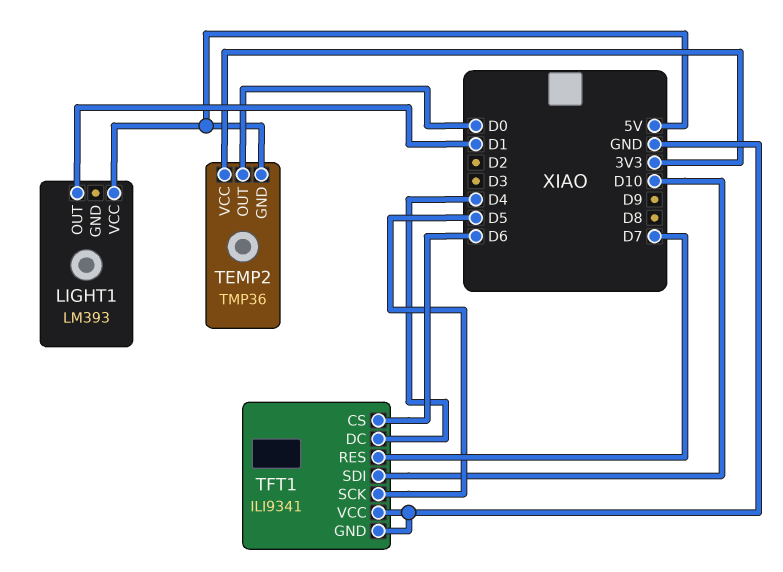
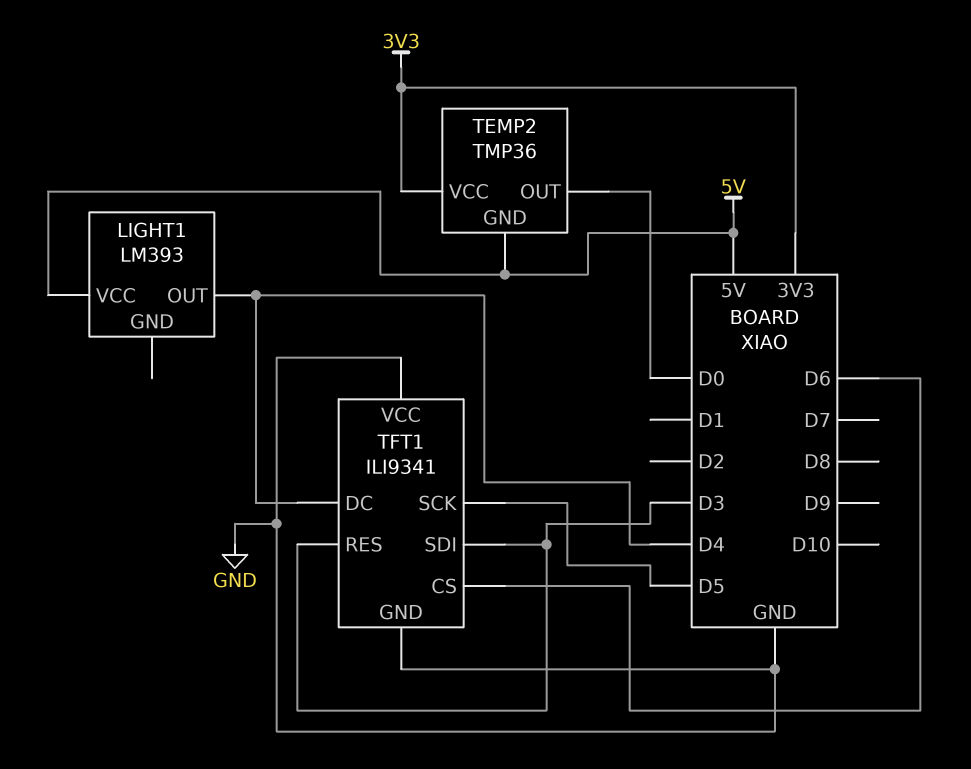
LIGHT1 pin OUT: D1 -> D4
TFT1 pin RES: D7 -> D3
TFT1 pin SDI: D10 -> D3

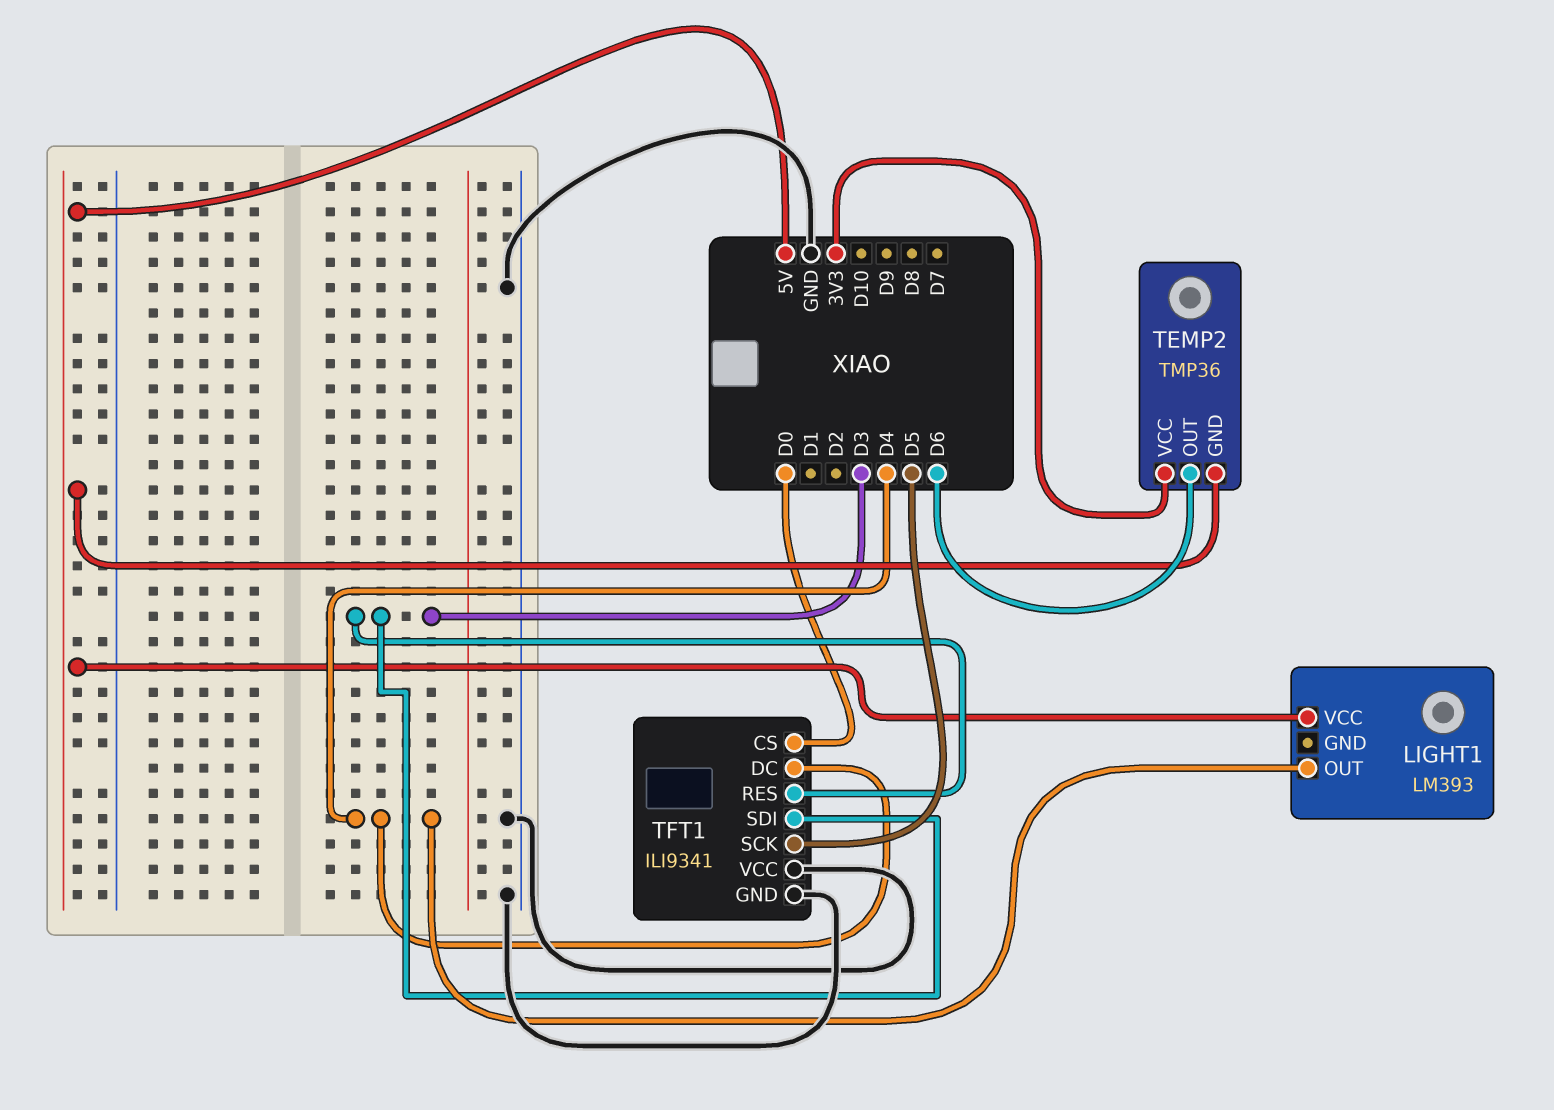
TEMP2 pin OUT: D0 -> D6
TFT1 pin CS: D6 -> D0

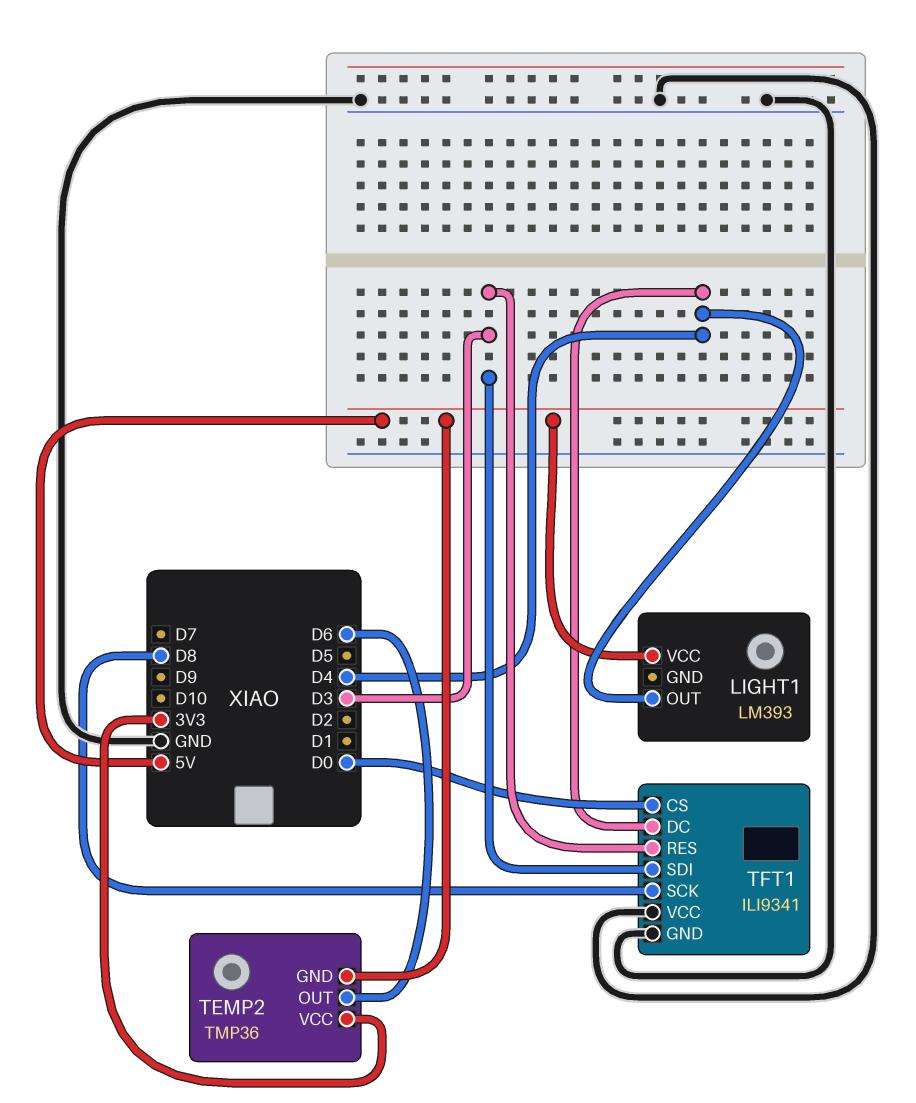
TFT1 pin SCK: D5 -> D8

